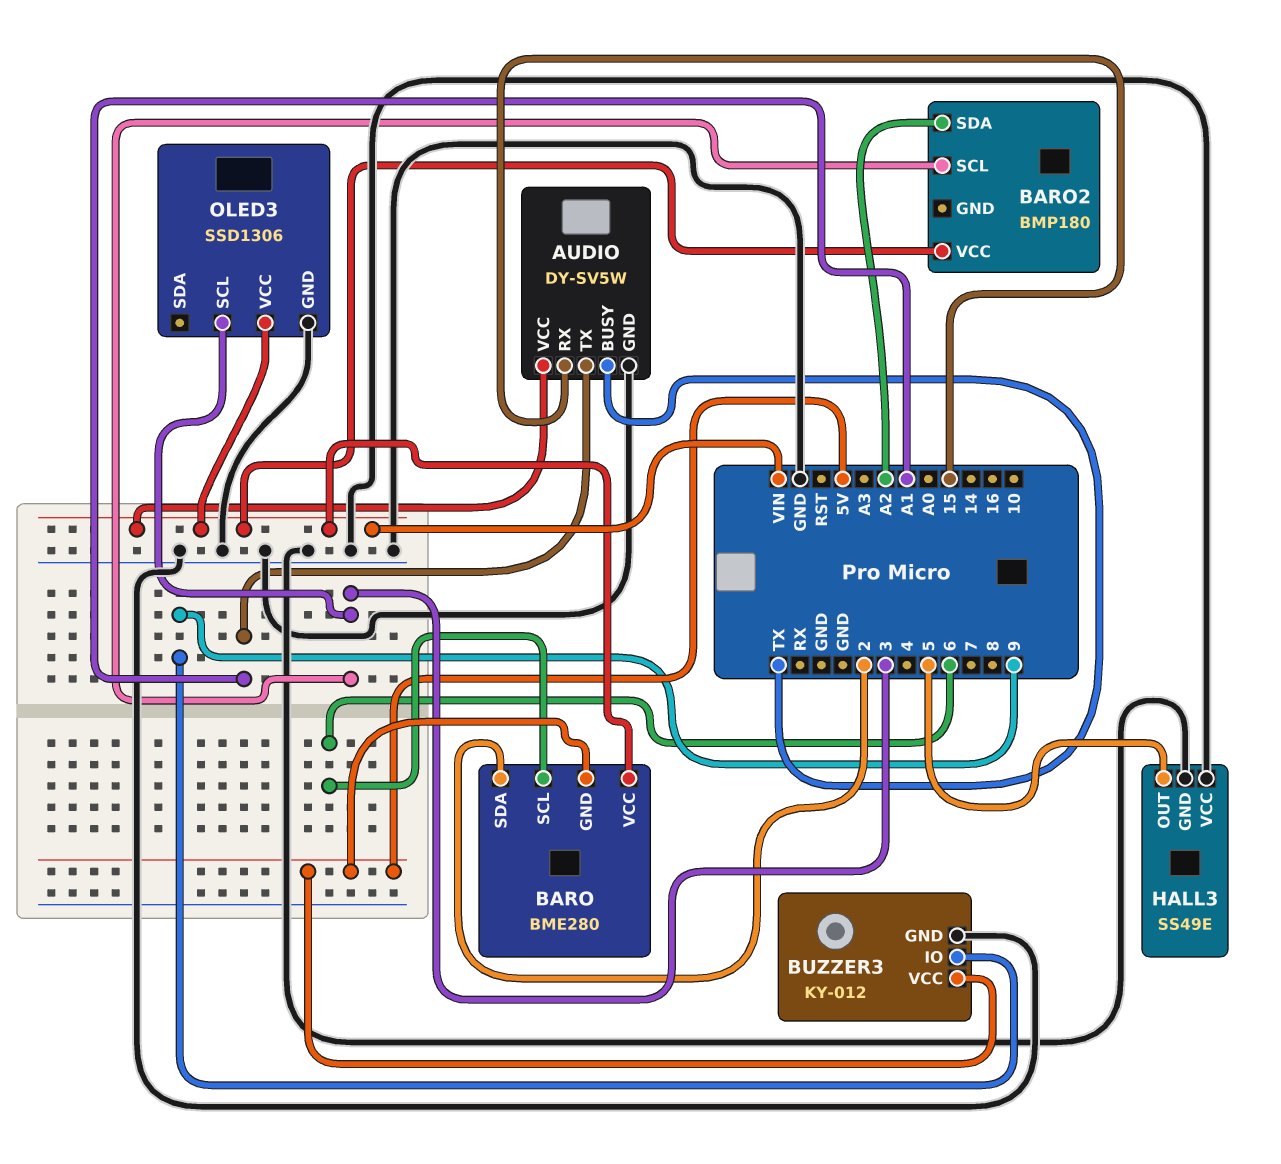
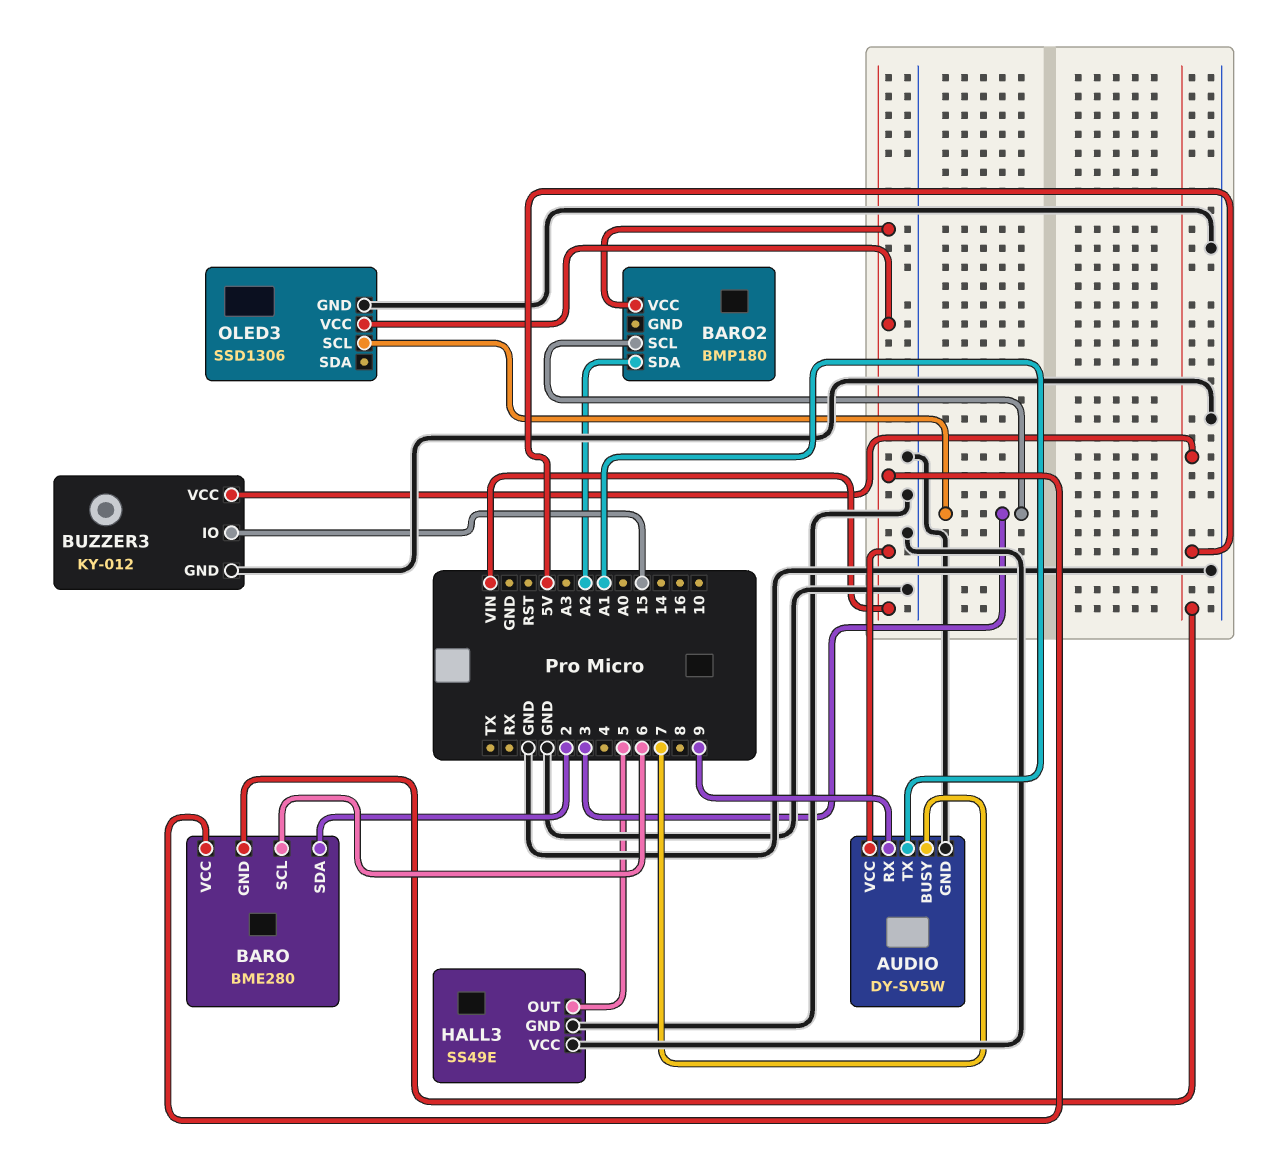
AUDIO pin BUSY: TX -> 7
AUDIO pin RX: 15 -> 9
BUZZER3 pin IO: 9 -> 15

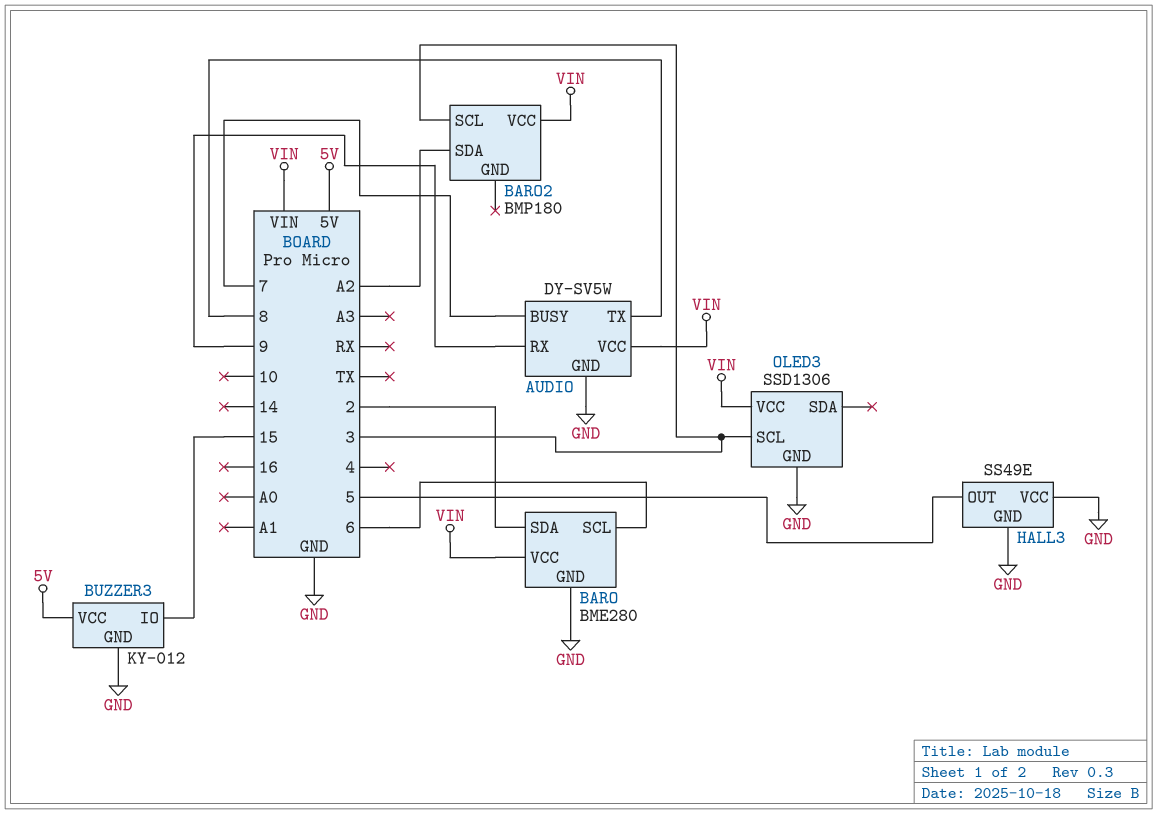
AUDIO pin TX: A1 -> 8
BARO pin GND: 5V -> GND

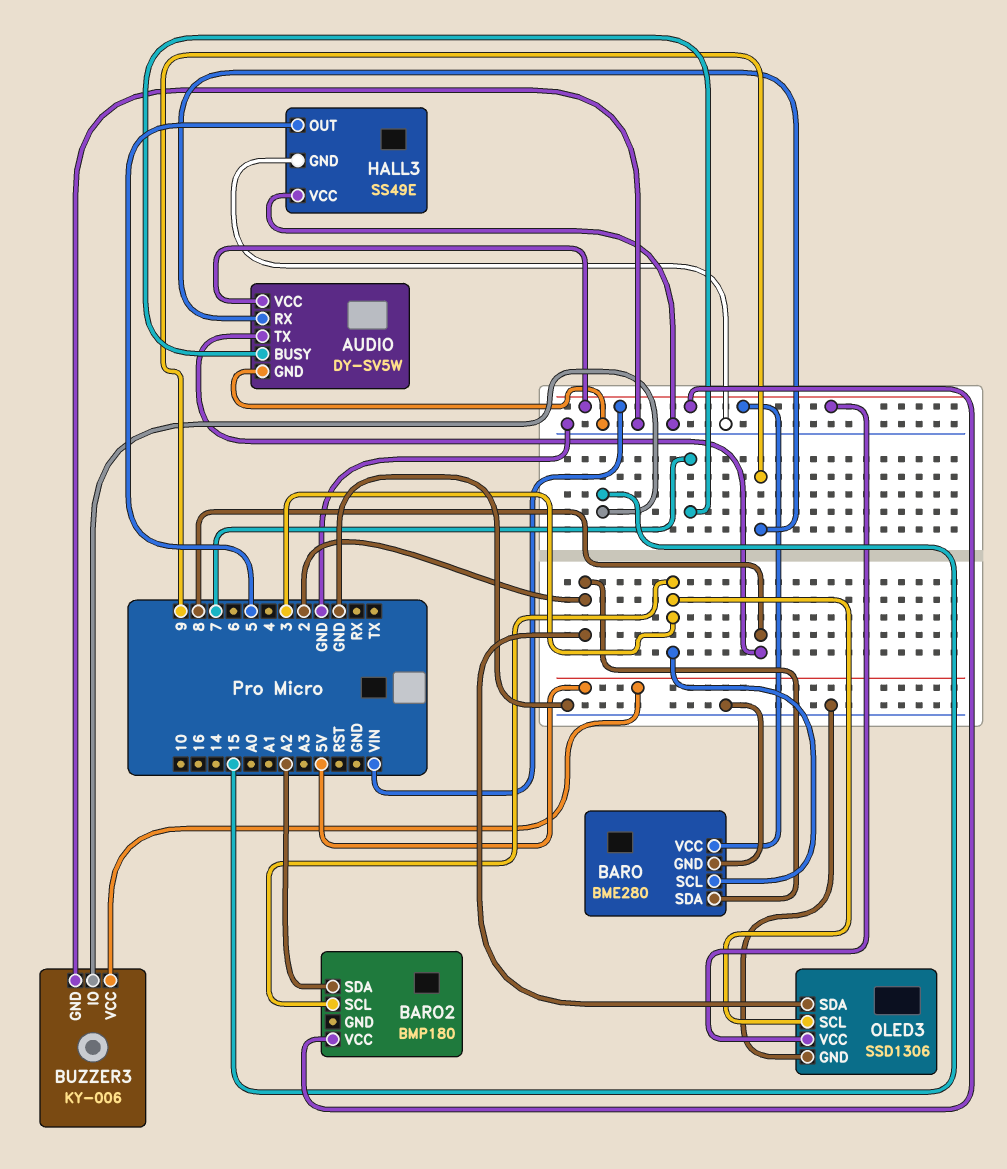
BARO pin SCL: 6 -> 3
BUZZER3: KY-012 -> KY-006
OLED3 pin SDA: none -> 2

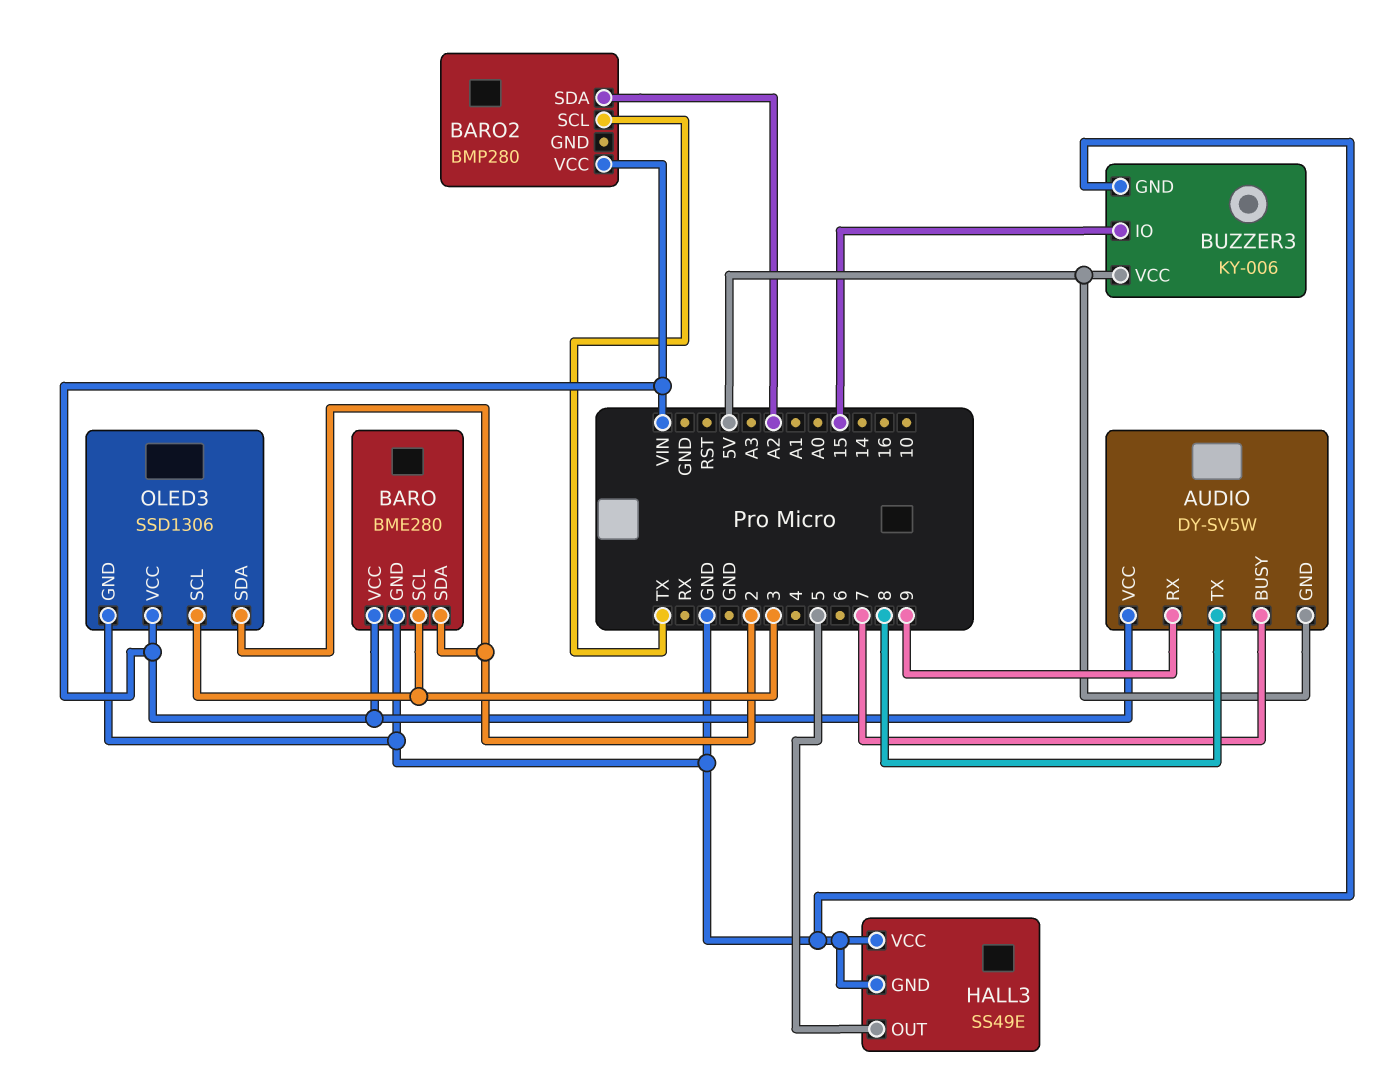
AUDIO pin GND: GND -> 5V
BARO2: BMP180 -> BMP280
BARO2 pin SCL: 3 -> TX

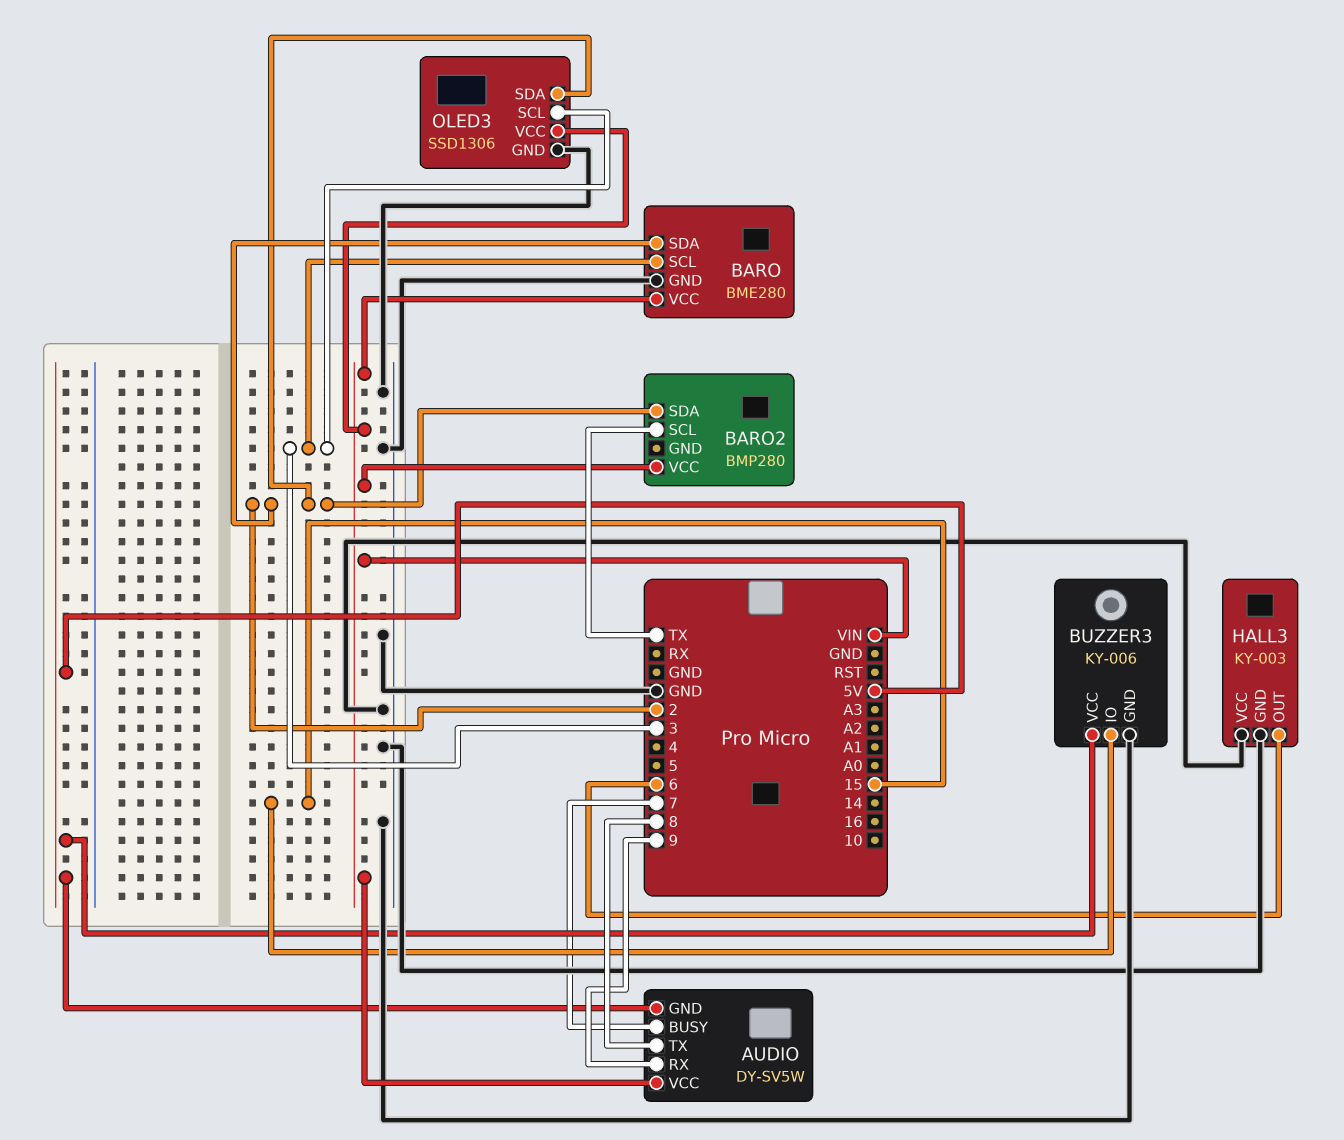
BARO2 pin SDA: A2 -> 2
HALL3: SS49E -> KY-003
HALL3 pin OUT: 5 -> 6

